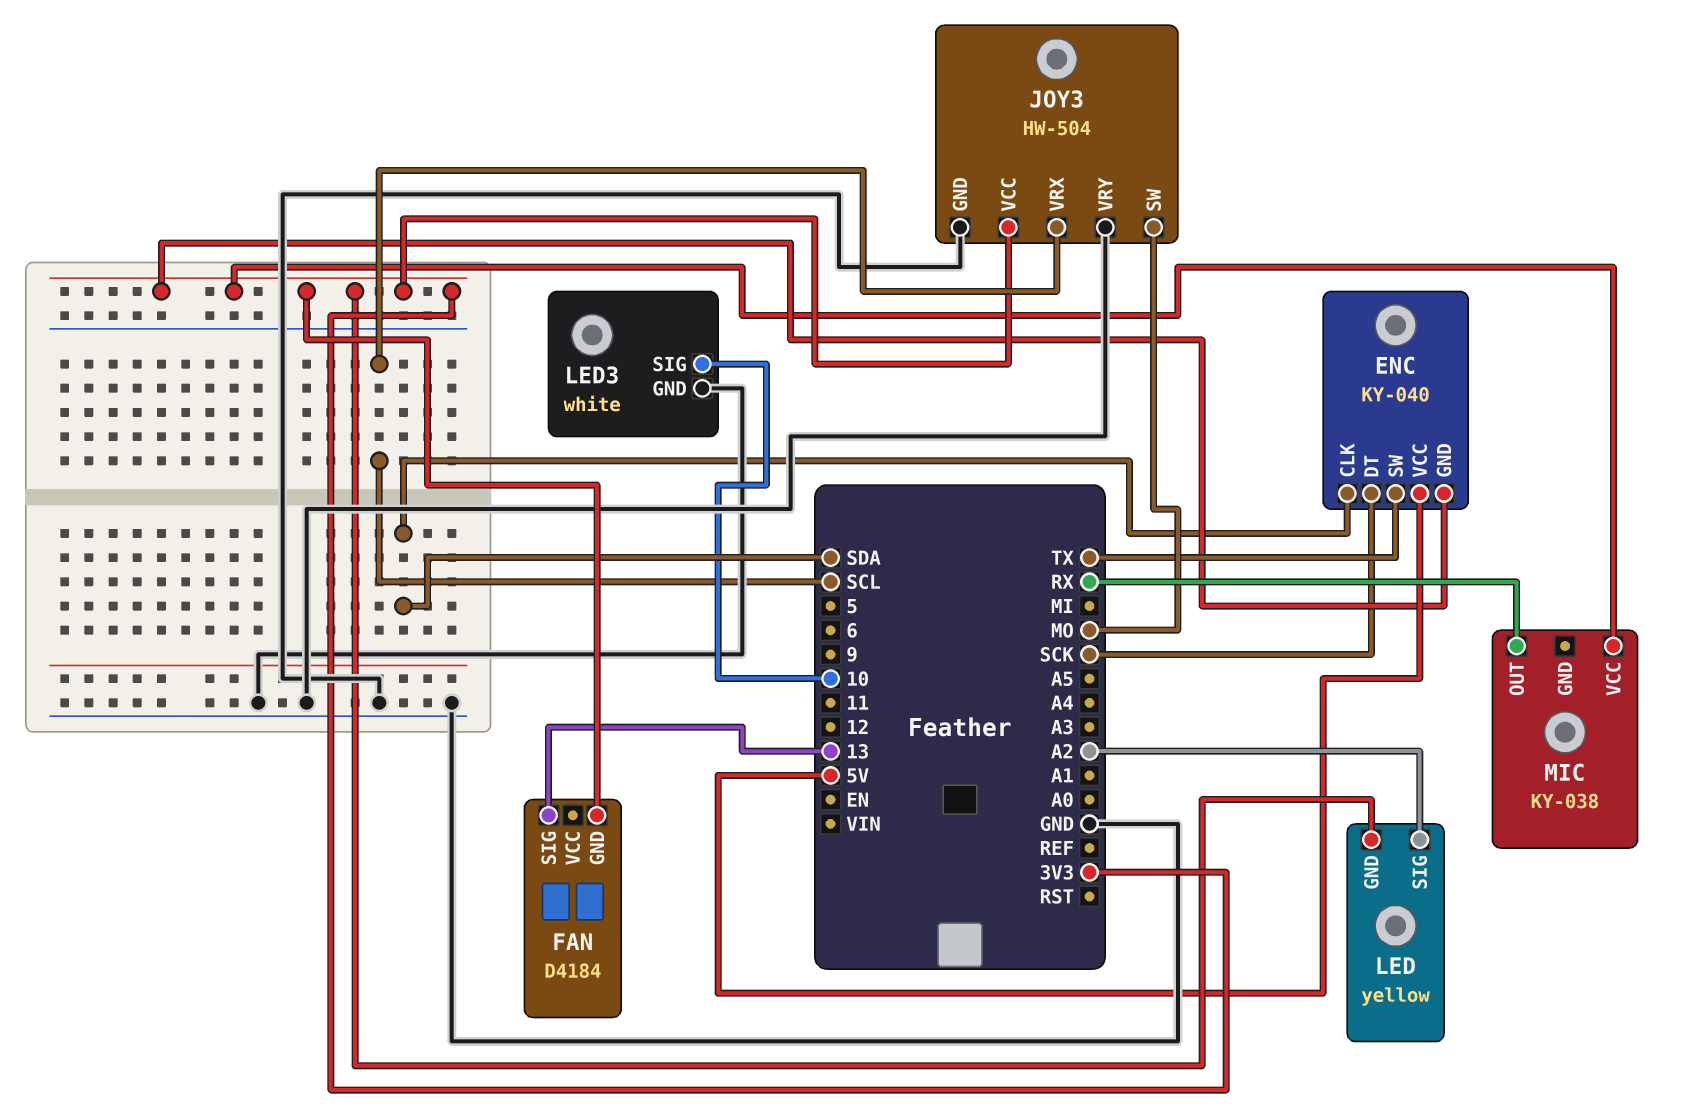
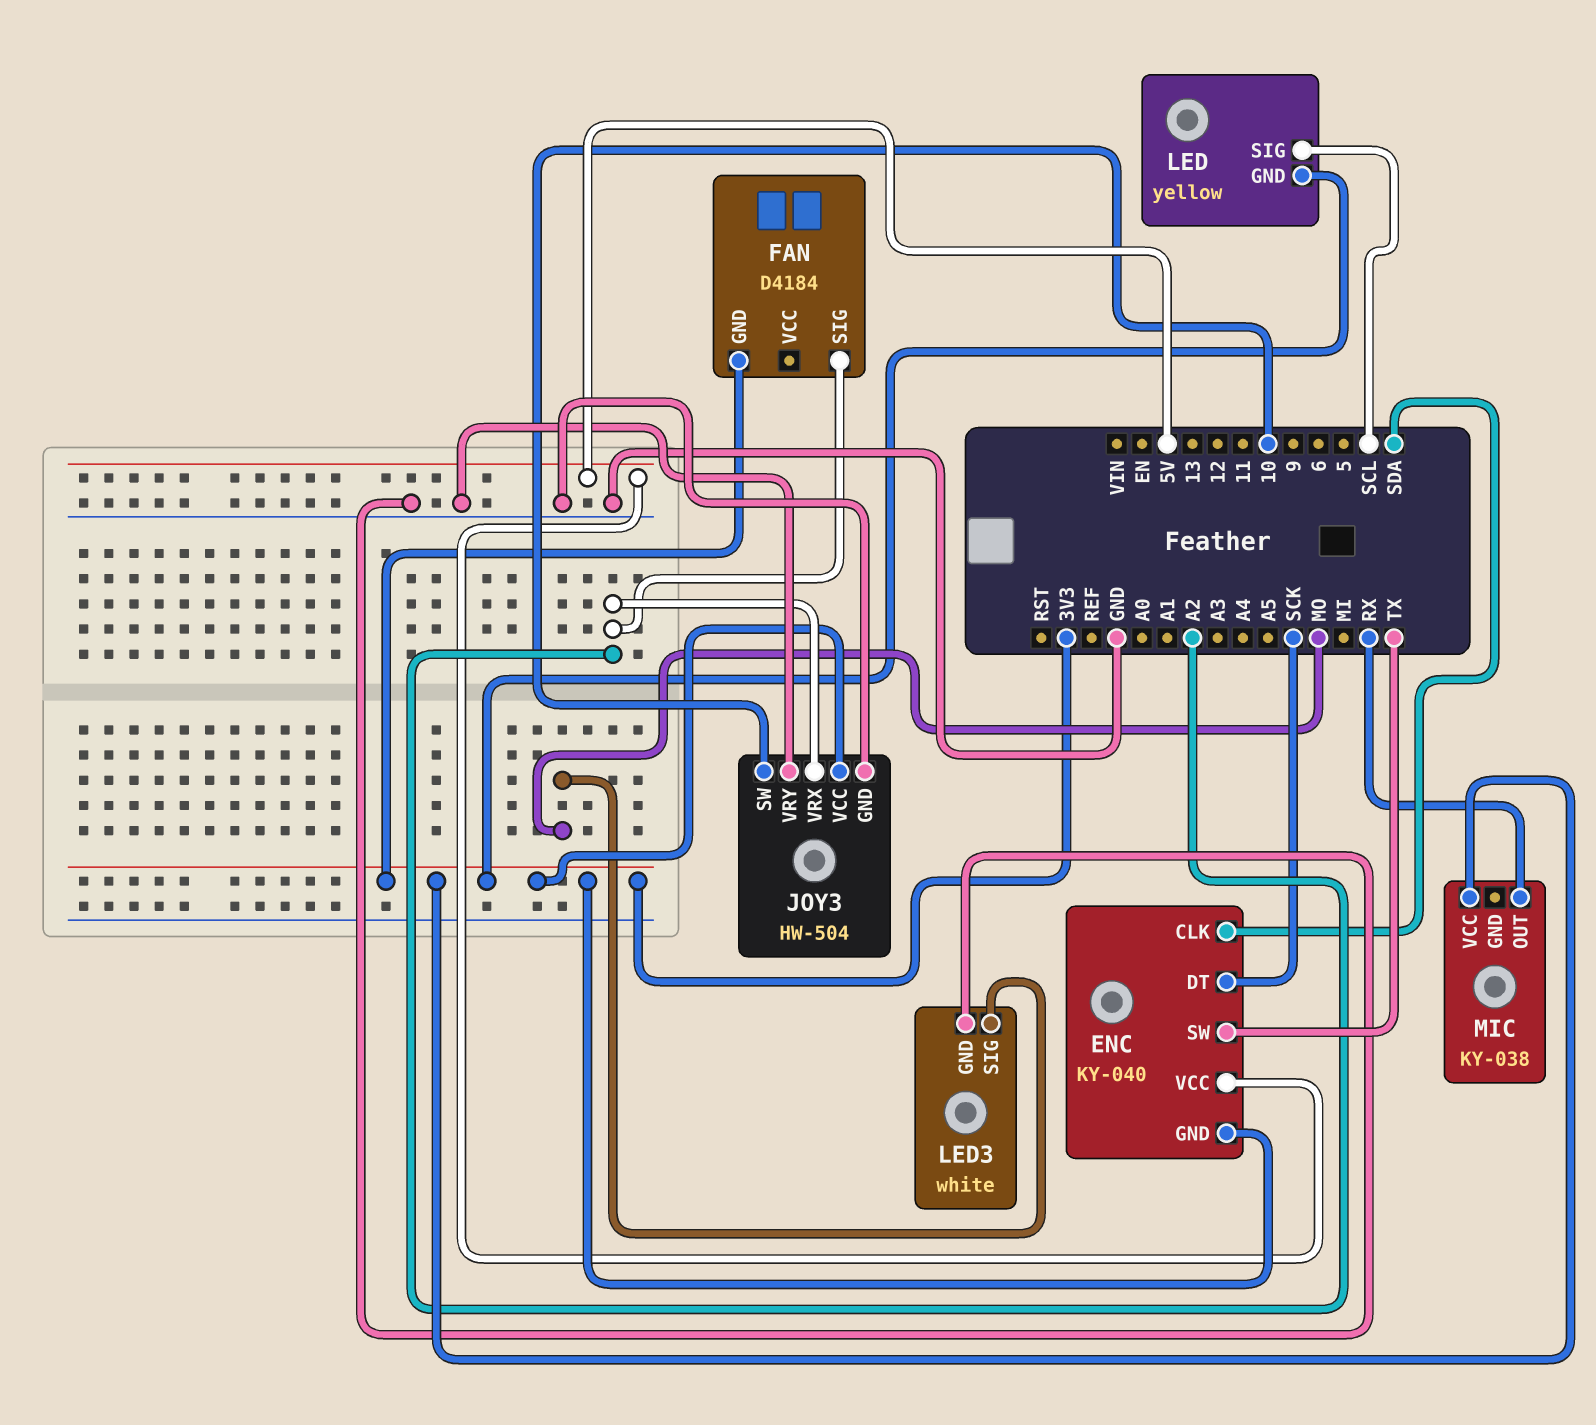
FAN pin SIG: 13 -> A2
JOY3 pin SW: MO -> 10
JOY3 pin VRX: SCL -> A2
LED pin SIG: A2 -> SCL
LED3 pin SIG: 10 -> MO

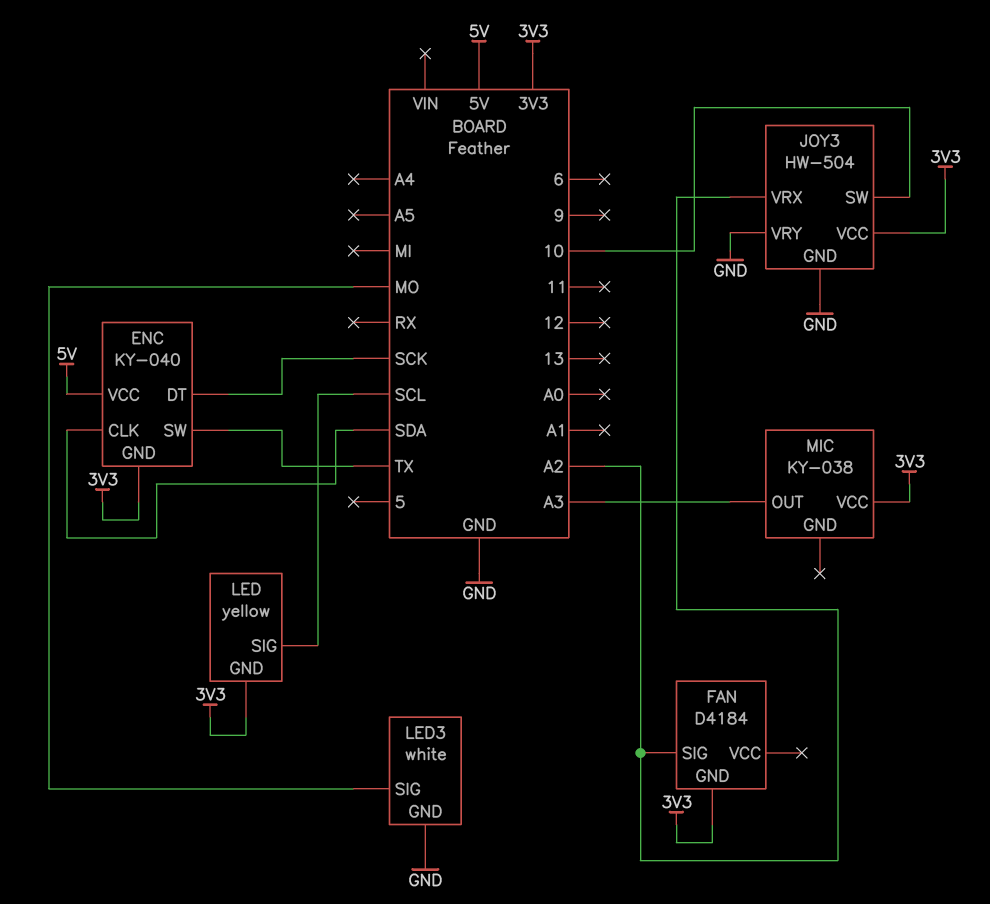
MIC pin OUT: RX -> A3

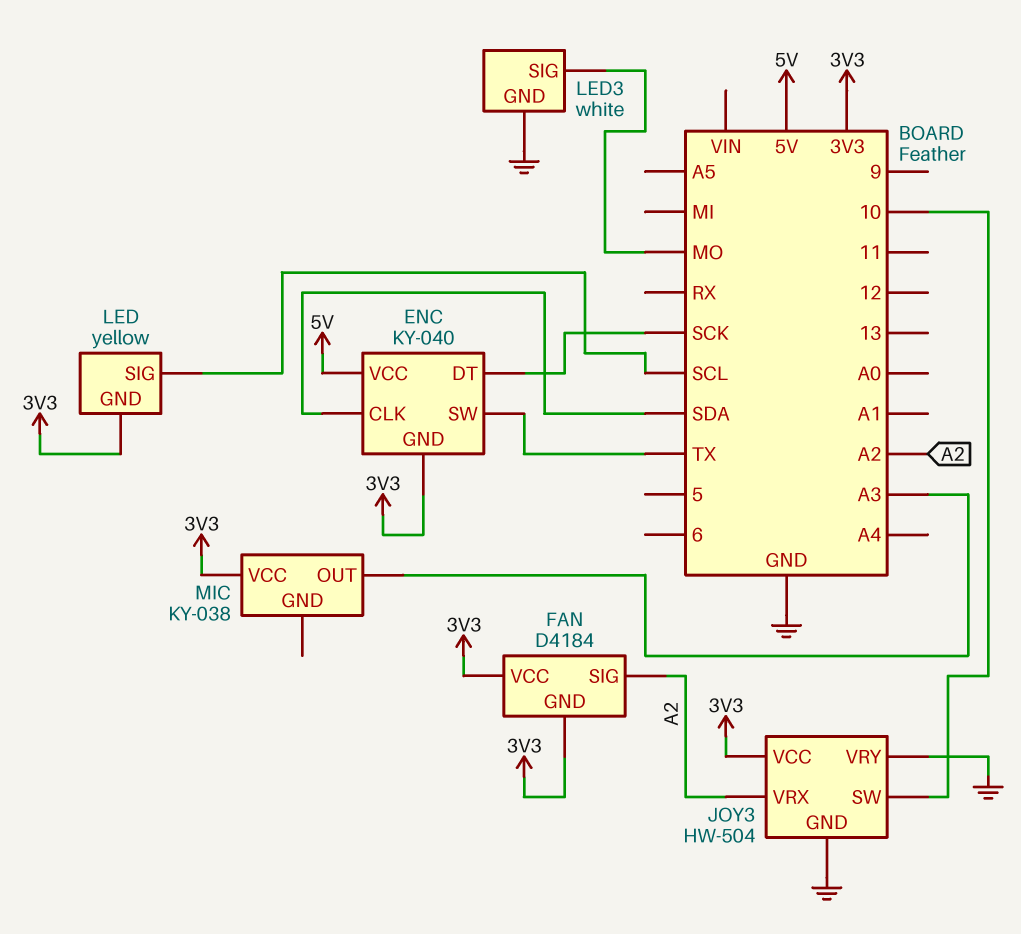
FAN pin VCC: none -> 3V3

